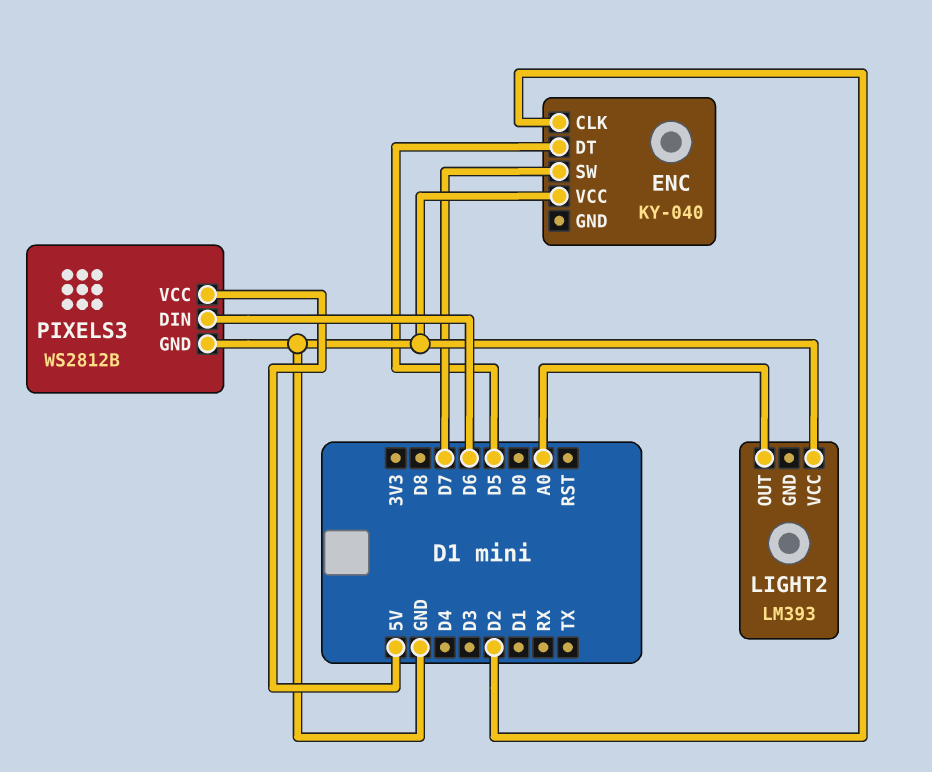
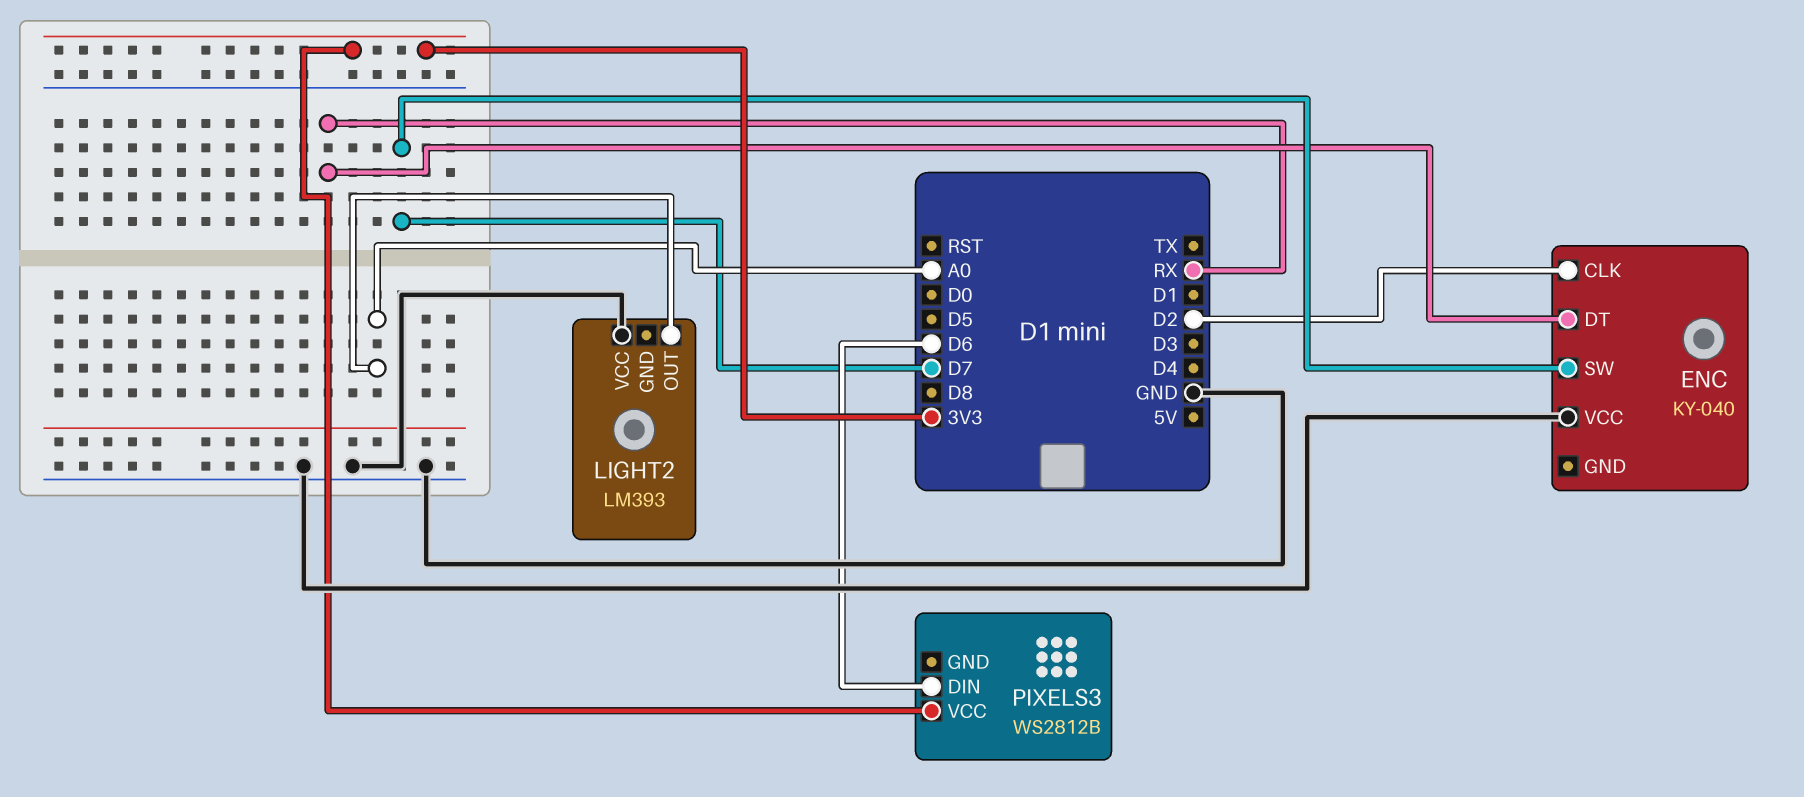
ENC pin DT: D5 -> RX
PIXELS3 pin GND: GND -> none
PIXELS3 pin VCC: 5V -> 3V3

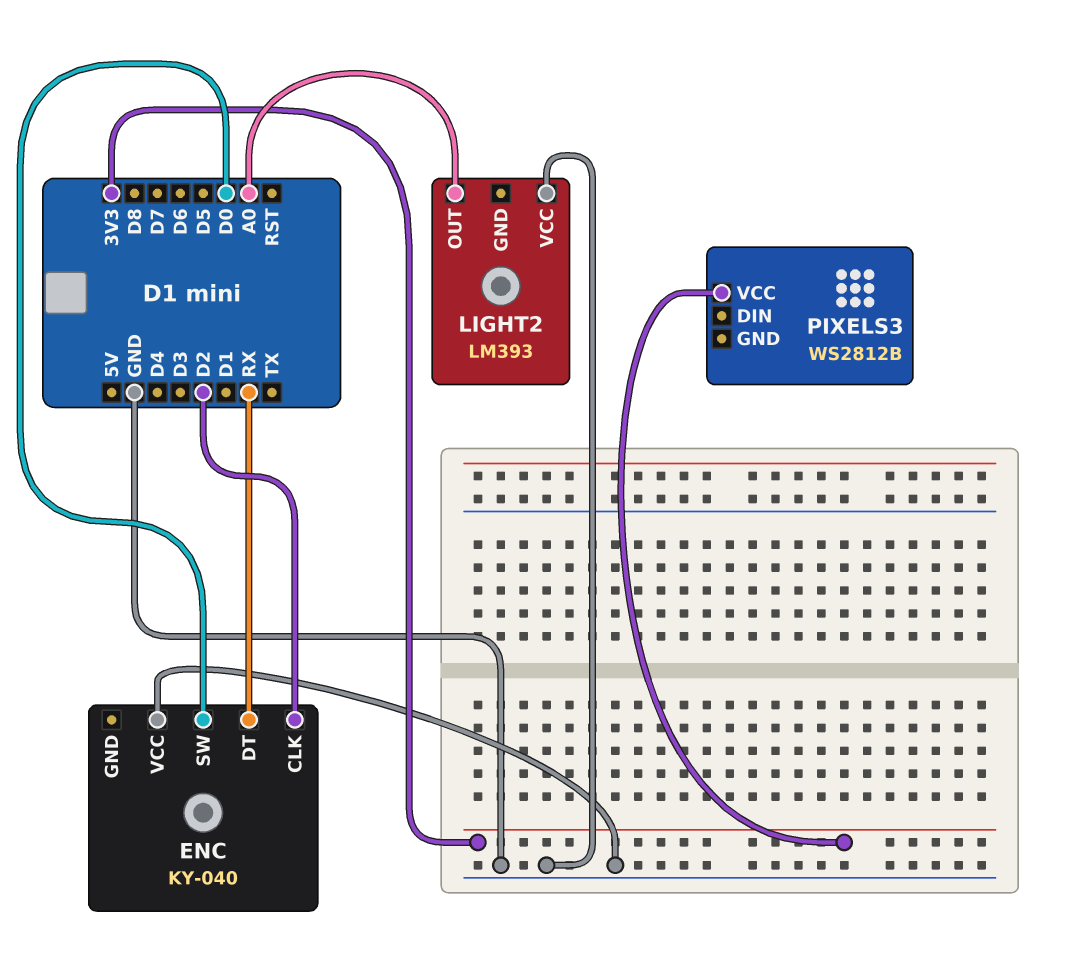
ENC pin SW: D7 -> D0
PIXELS3 pin DIN: D6 -> none

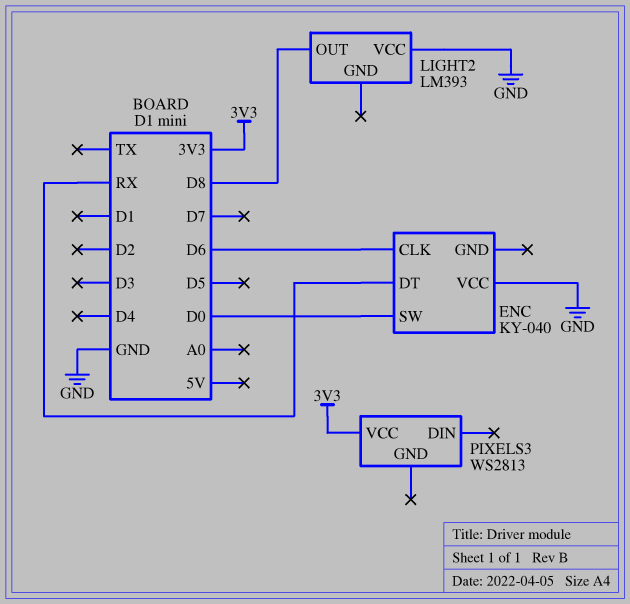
ENC pin CLK: D2 -> D6
LIGHT2 pin OUT: A0 -> D8
PIXELS3: WS2812B -> WS2813

